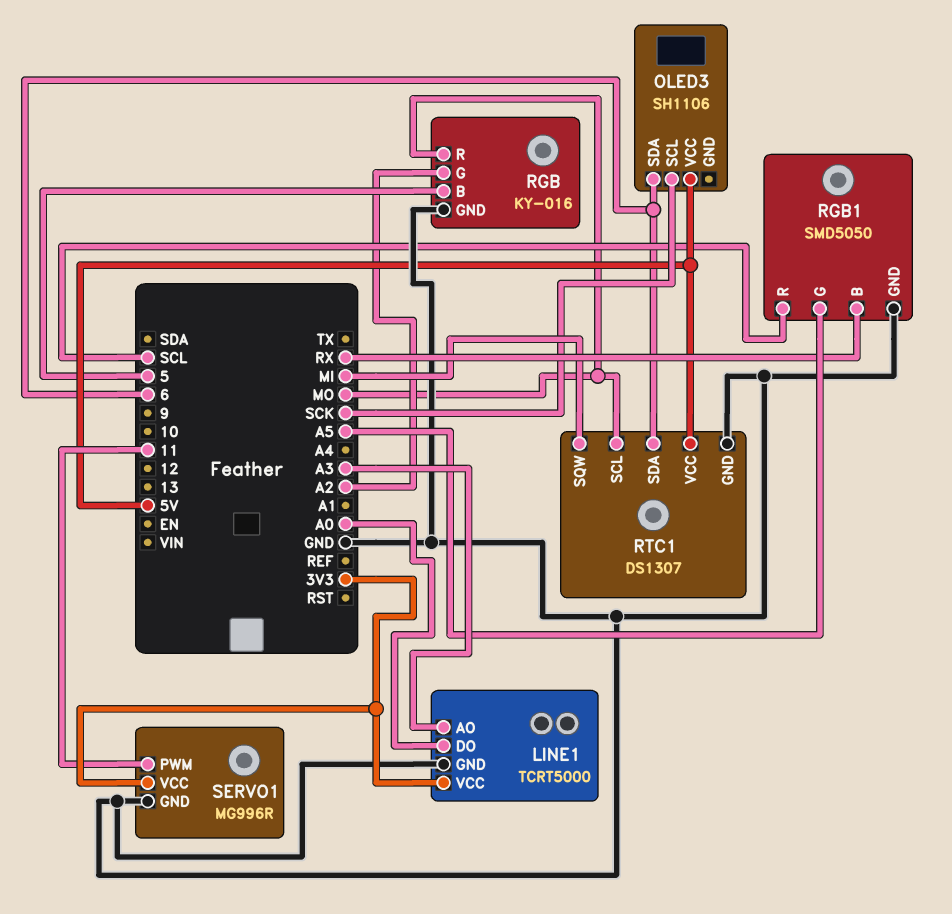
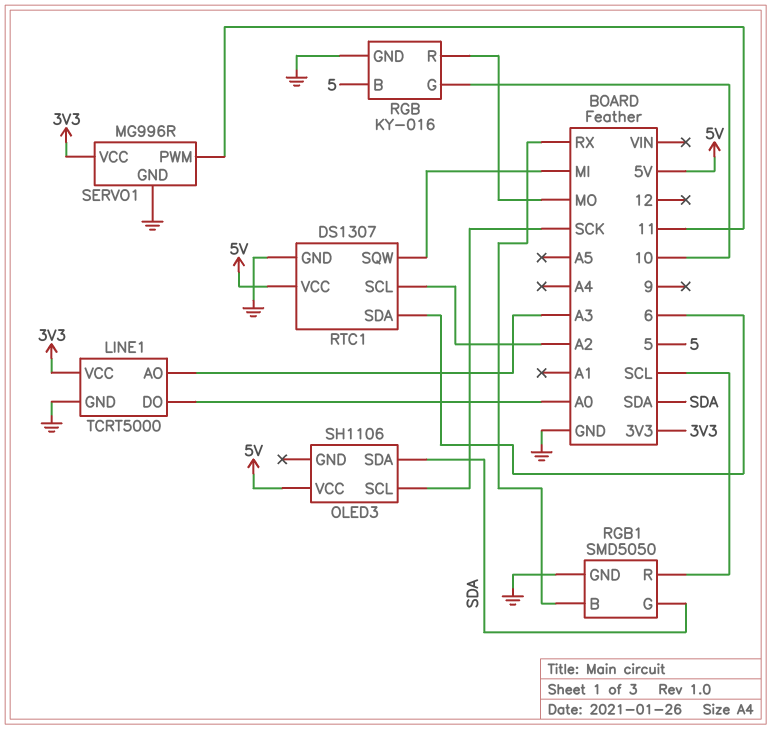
OLED3 pin SDA: 6 -> SDA
RGB pin G: A2 -> 10
RGB1 pin G: A5 -> SDA
RTC1 pin SCL: MO -> A2

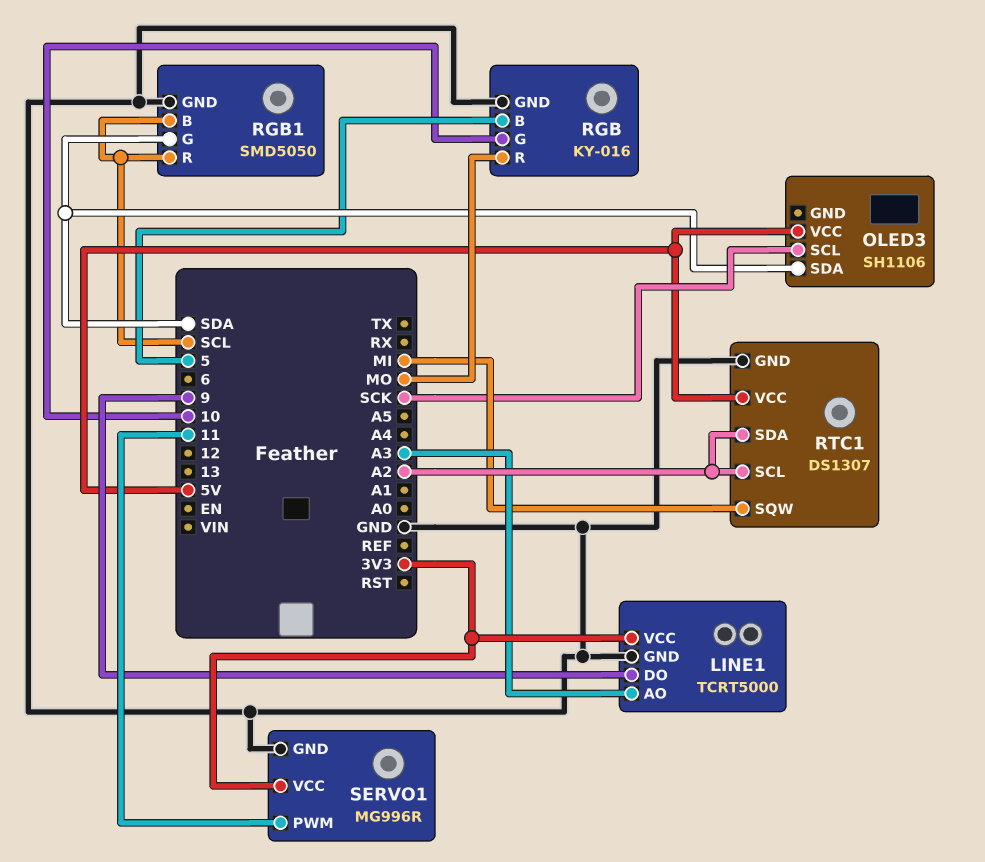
LINE1 pin DO: A0 -> 9
RGB1 pin B: RX -> SCL
RTC1 pin SDA: 6 -> A2

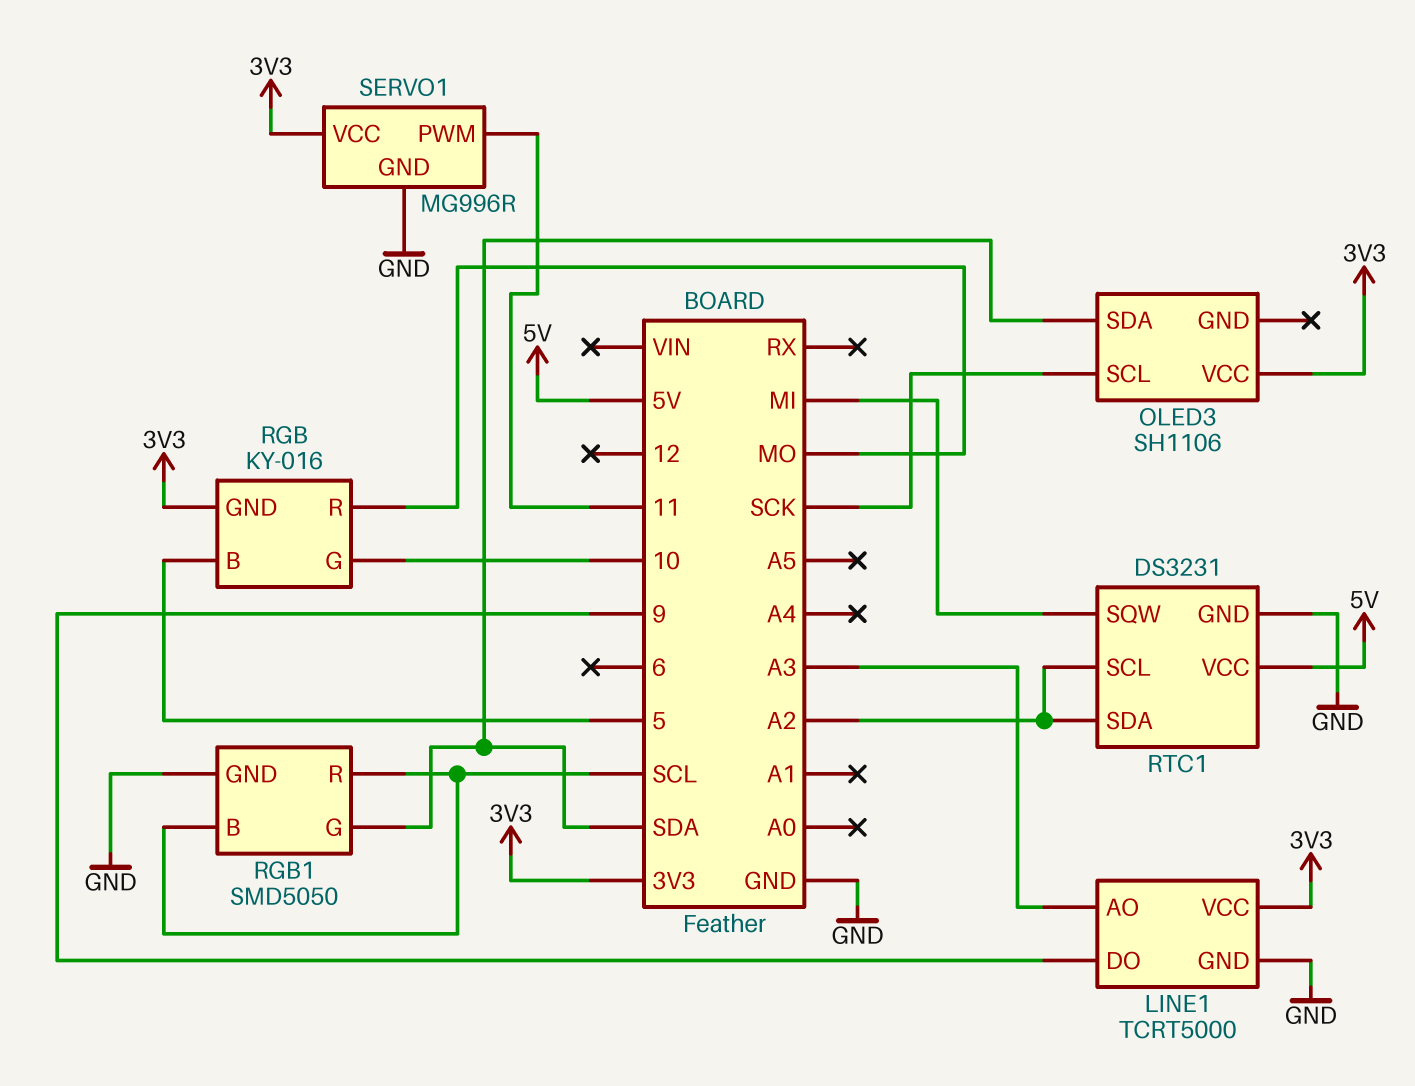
OLED3 pin VCC: 5V -> 3V3
RGB pin GND: GND -> 3V3
RTC1: DS1307 -> DS3231

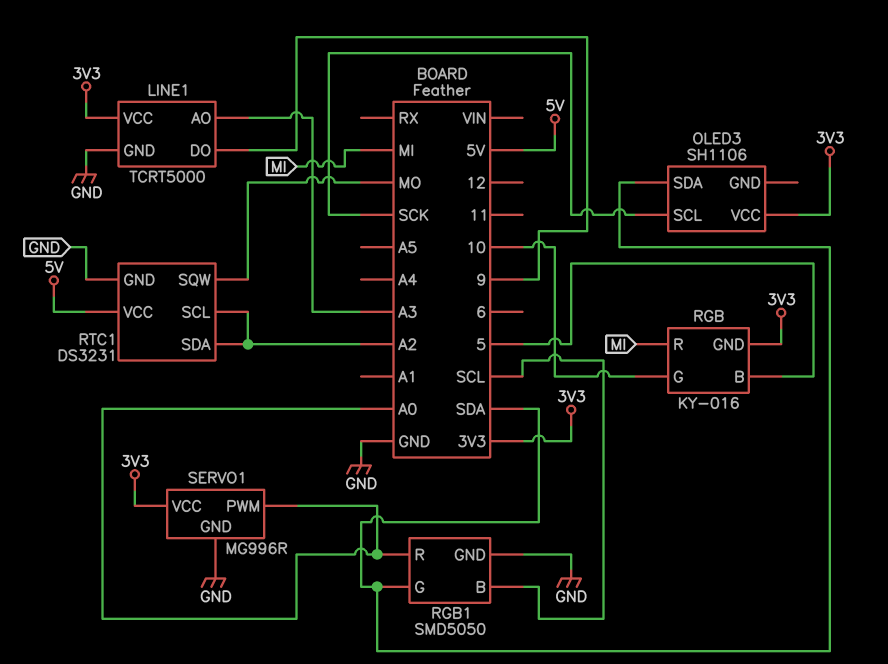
RGB pin R: MO -> MI
RGB1 pin R: SCL -> A0
RTC1 pin SQW: MI -> MO
SERVO1 pin PWM: 11 -> A0

